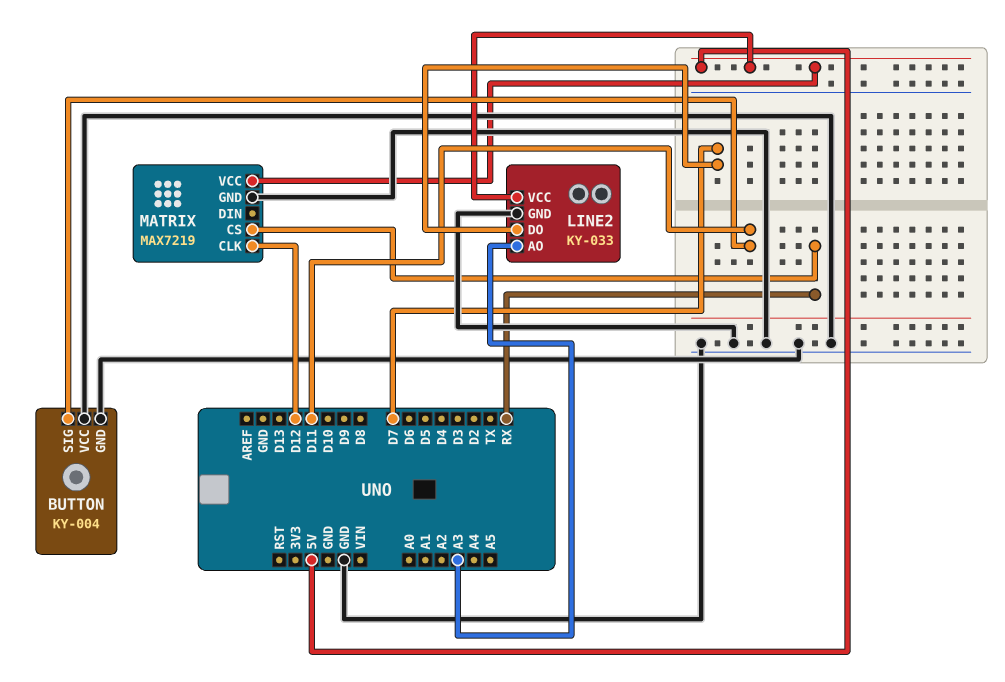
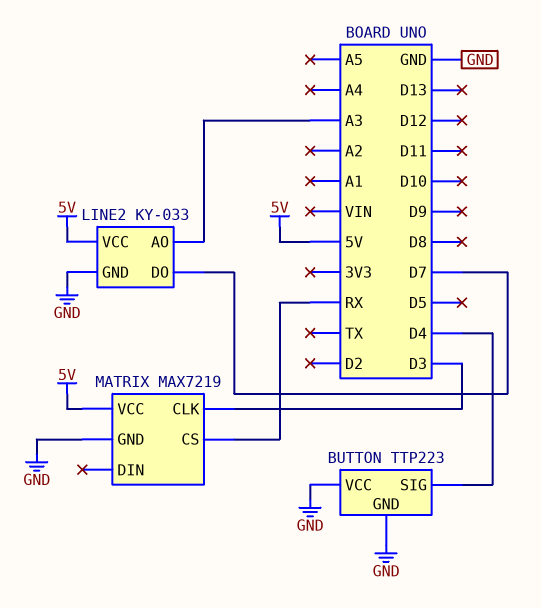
BUTTON: KY-004 -> TTP223
BUTTON pin SIG: D11 -> D4
MATRIX pin CLK: D12 -> D3

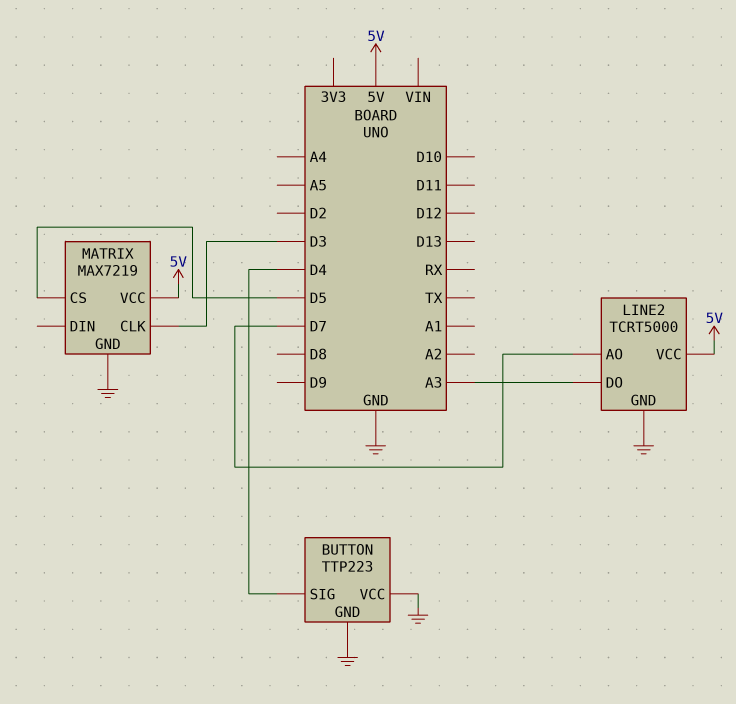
LINE2: KY-033 -> TCRT5000
LINE2 pin AO: A3 -> D7
LINE2 pin DO: D7 -> A3
MATRIX pin CS: RX -> D5

